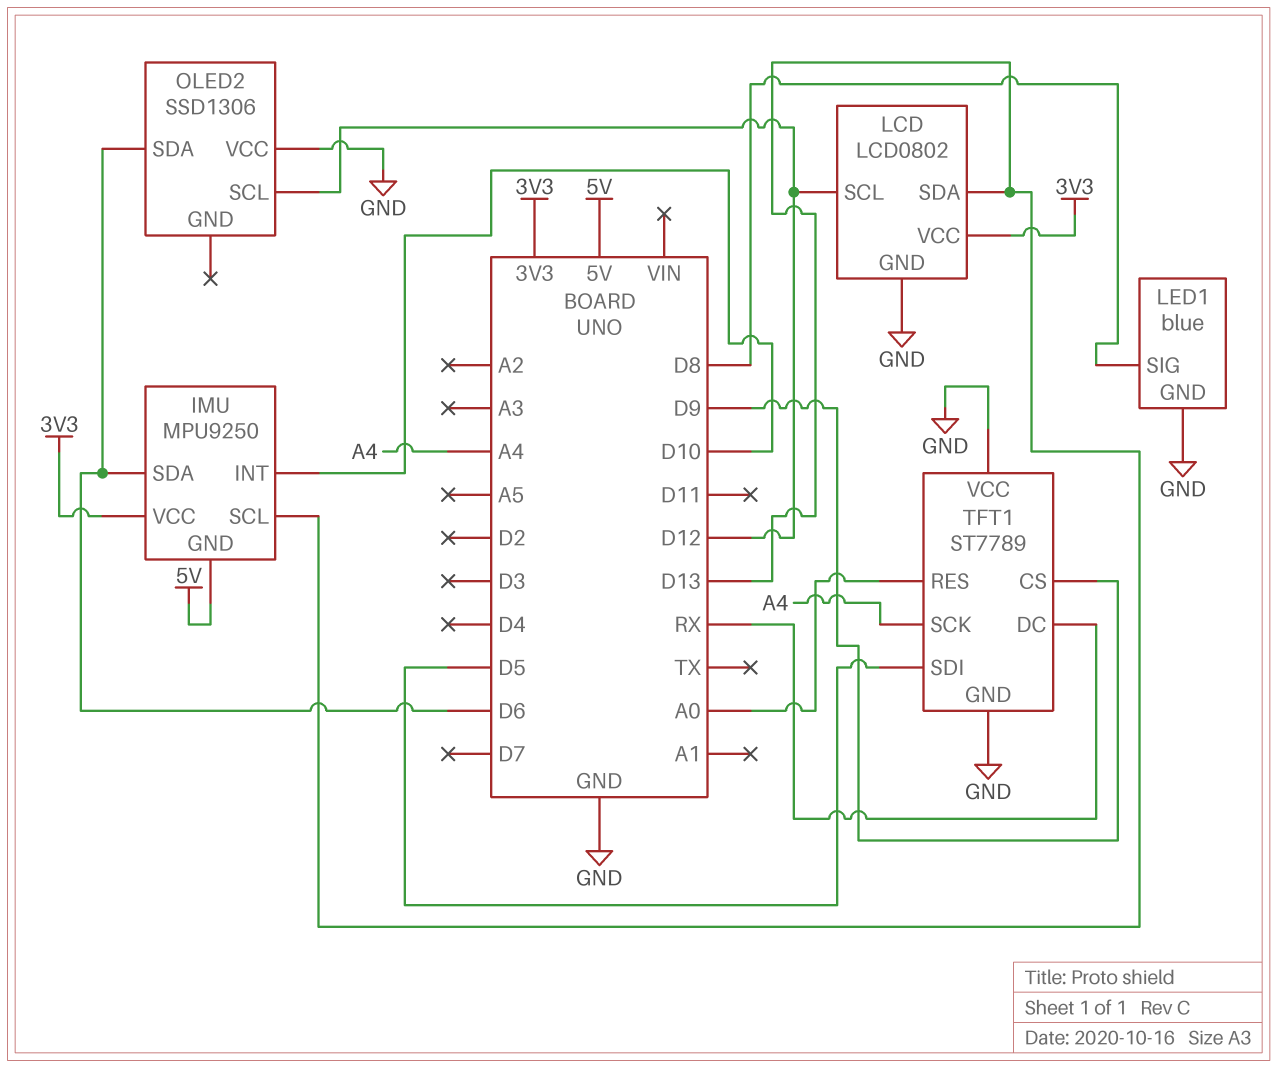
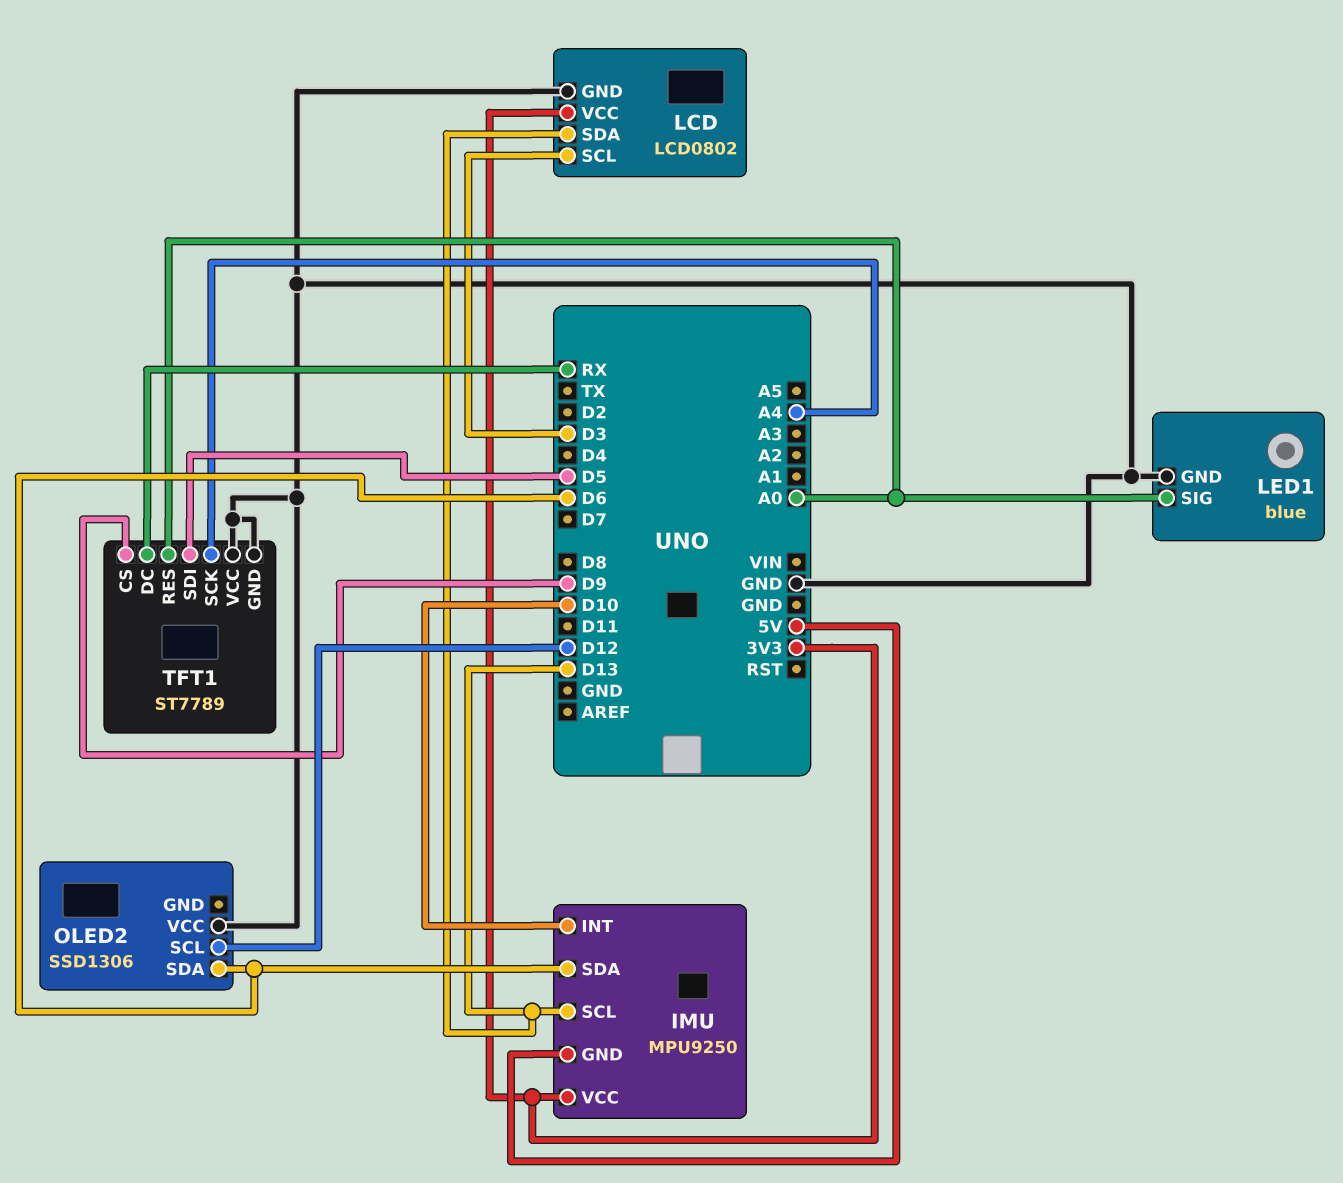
LCD pin SCL: D12 -> D3
LED1 pin SIG: D8 -> A0

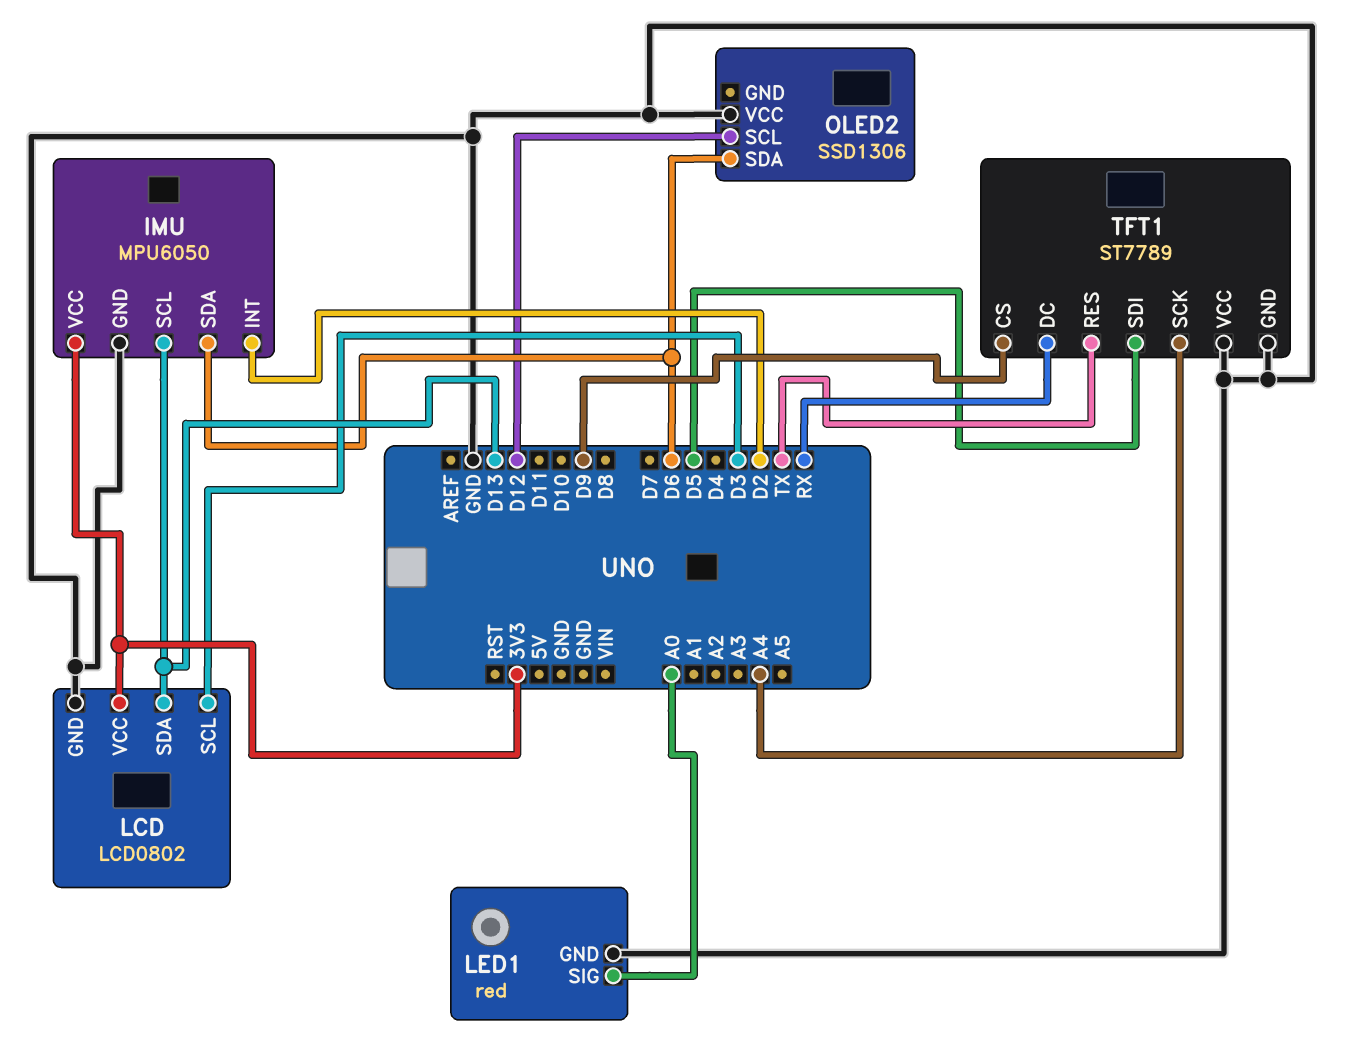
IMU: MPU9250 -> MPU6050
IMU pin GND: 5V -> GND
IMU pin INT: D10 -> D2
LED1: blue -> red
TFT1 pin RES: A0 -> TX

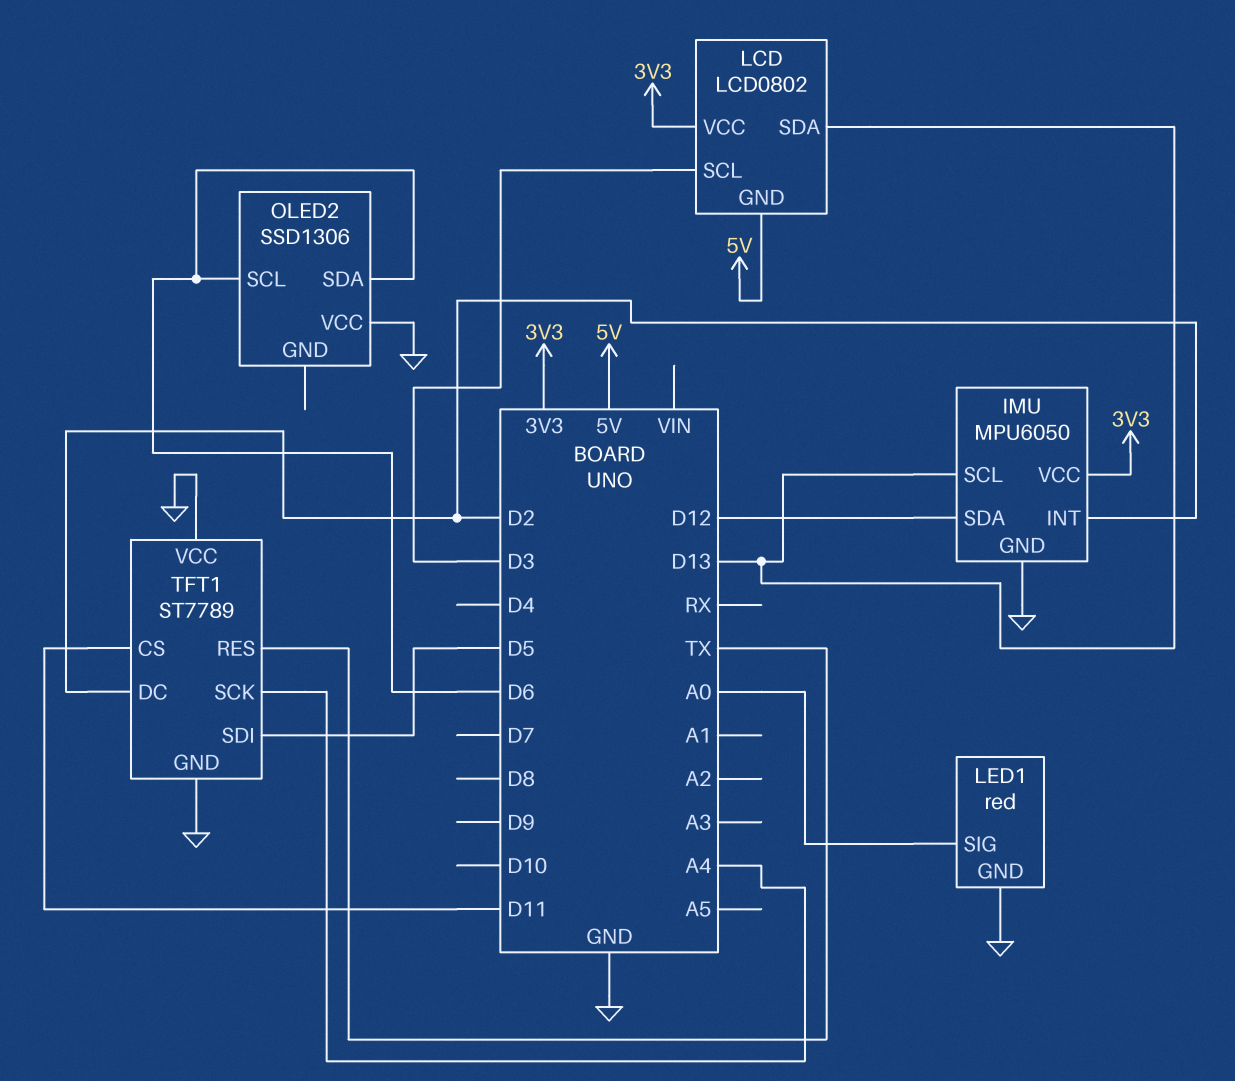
IMU pin SDA: D6 -> D12
LCD pin GND: GND -> 5V
OLED2 pin SCL: D12 -> D6
TFT1 pin CS: D9 -> D11
TFT1 pin DC: RX -> D2

